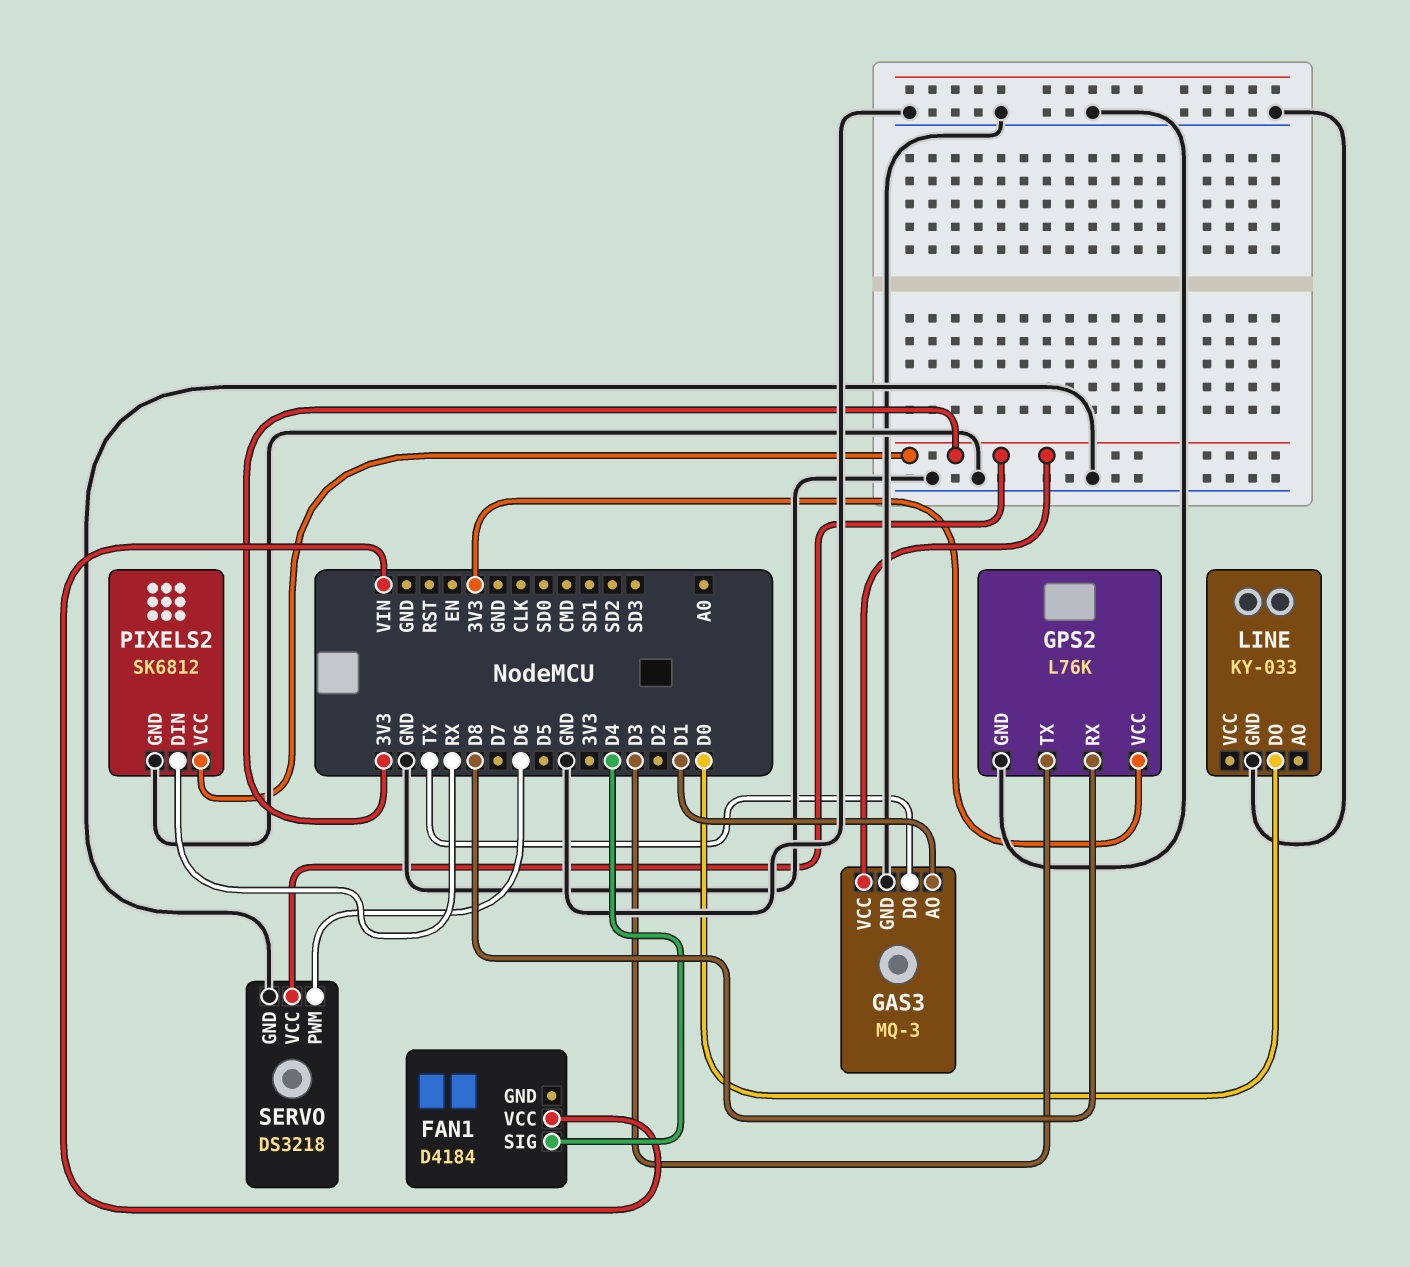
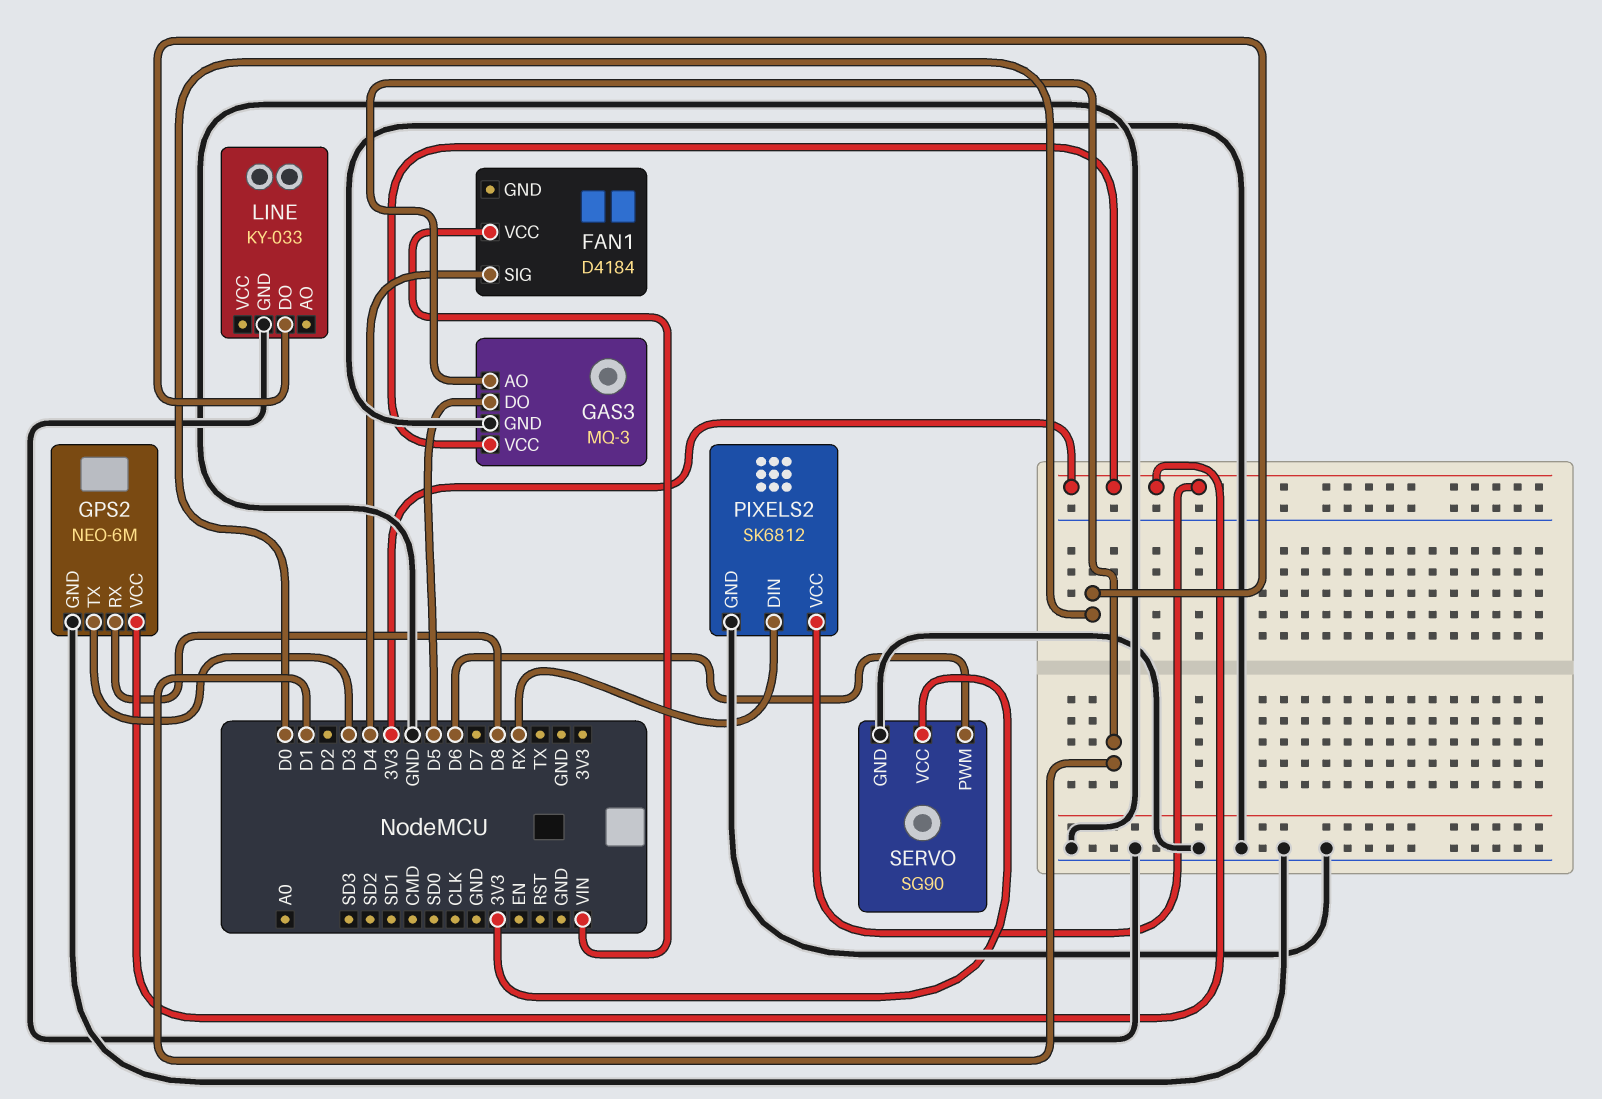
GAS3 pin DO: TX -> D5
GPS2: L76K -> NEO-6M
SERVO: DS3218 -> SG90

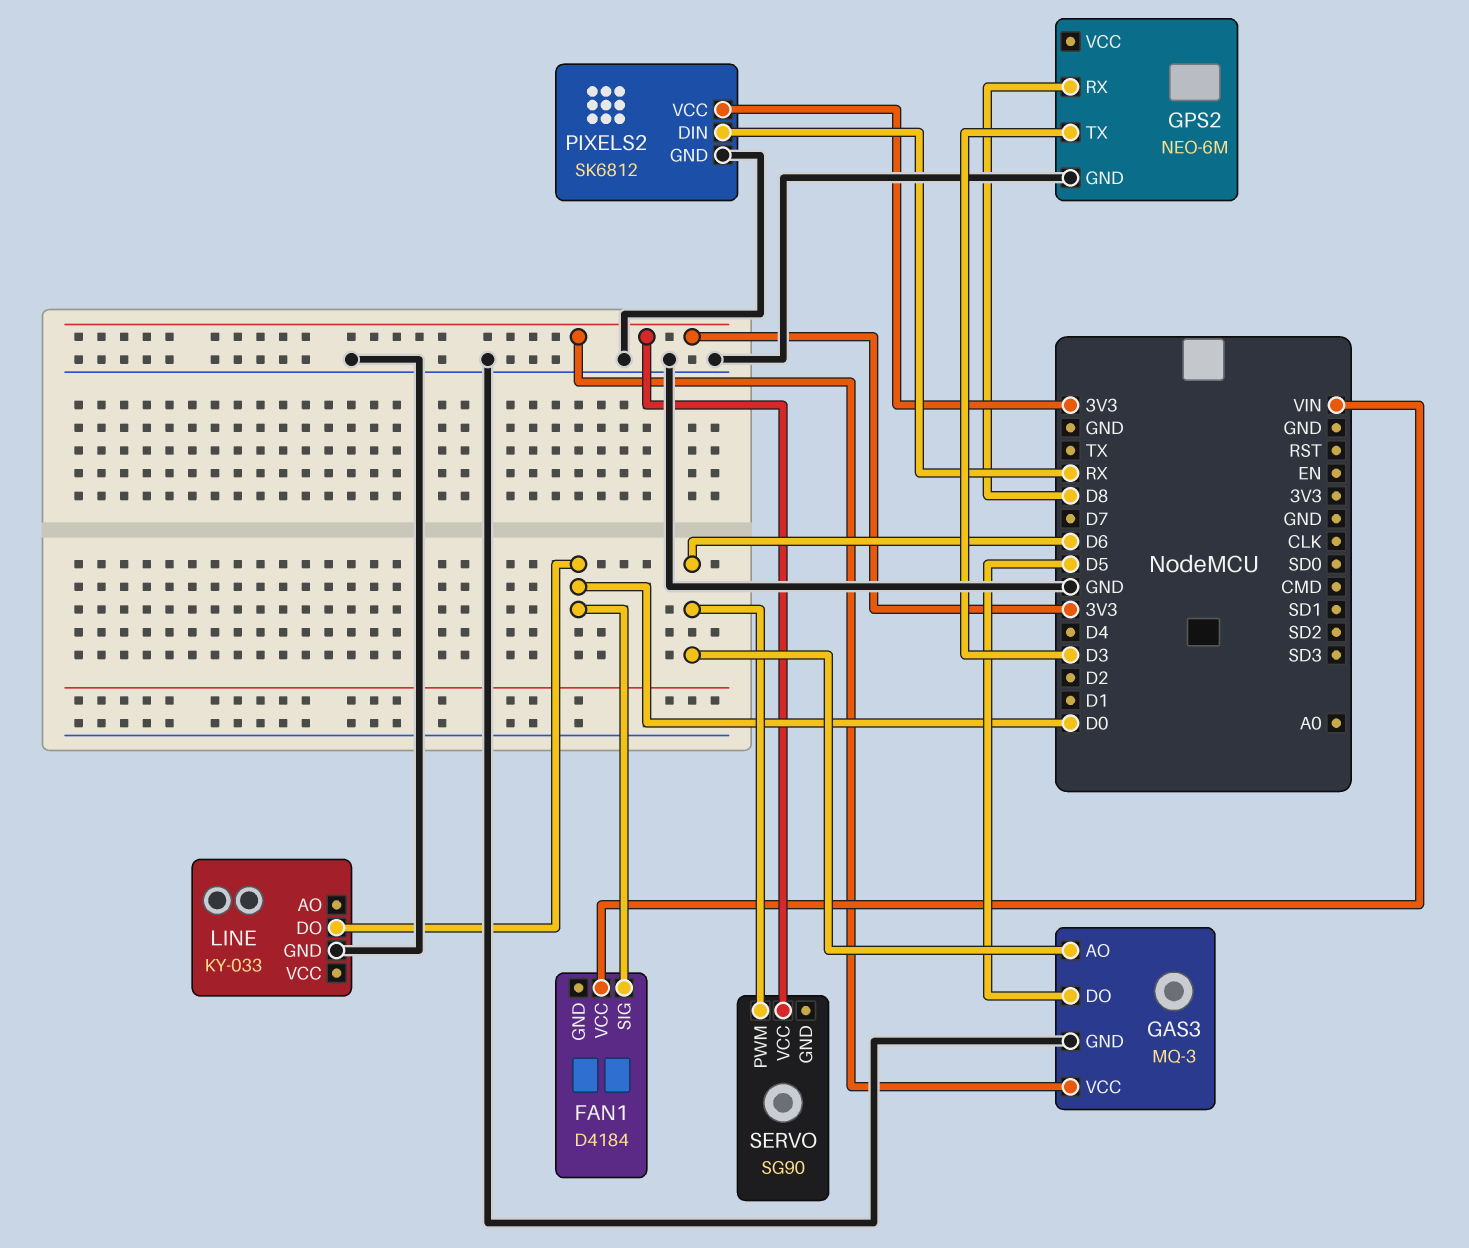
FAN1 pin SIG: D4 -> D0
GAS3 pin AO: D1 -> D6
GPS2 pin VCC: 3V3 -> none
SERVO pin GND: GND -> none

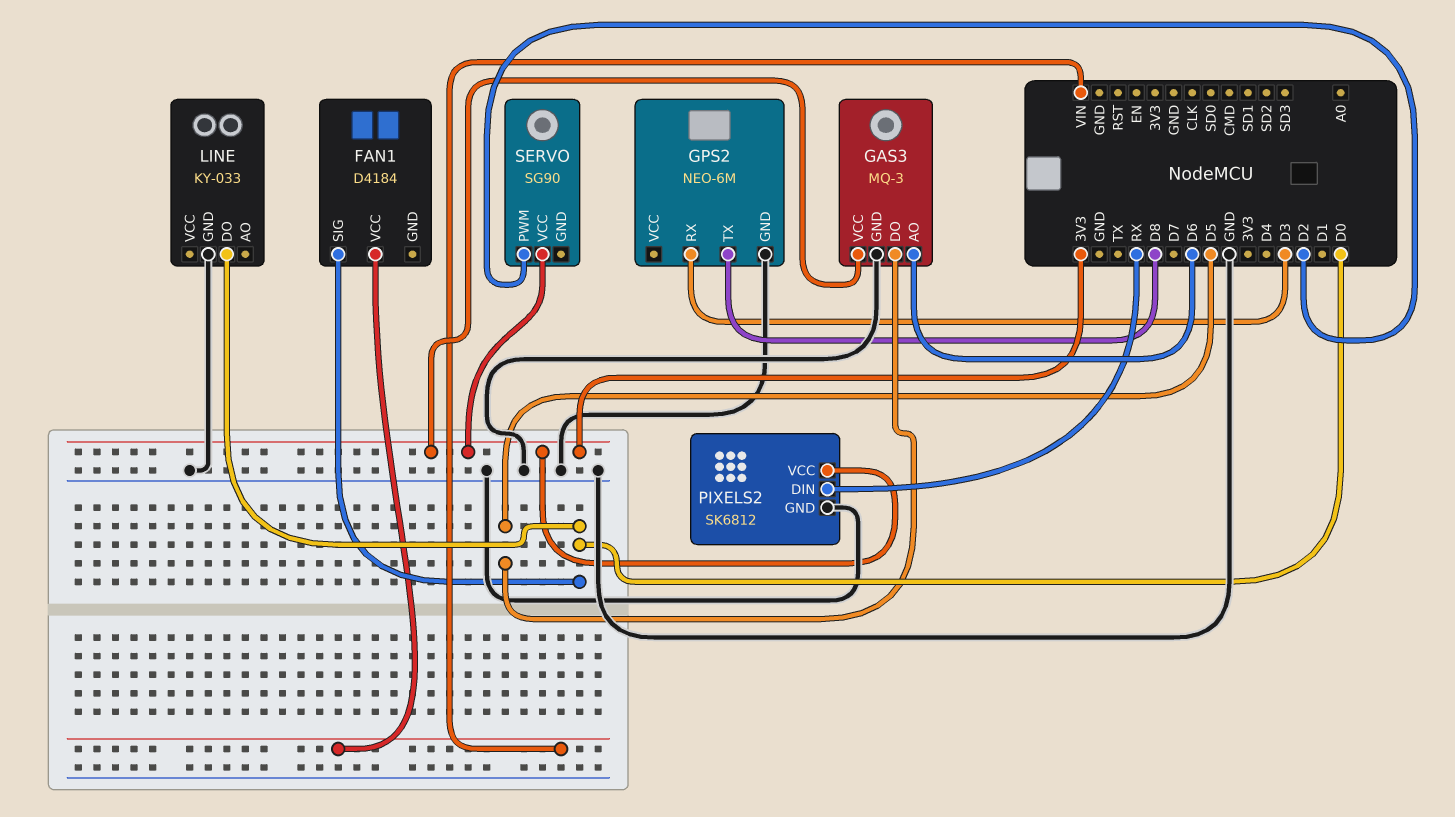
GPS2 pin RX: D8 -> D3
GPS2 pin TX: D3 -> D8
SERVO pin PWM: D6 -> D2

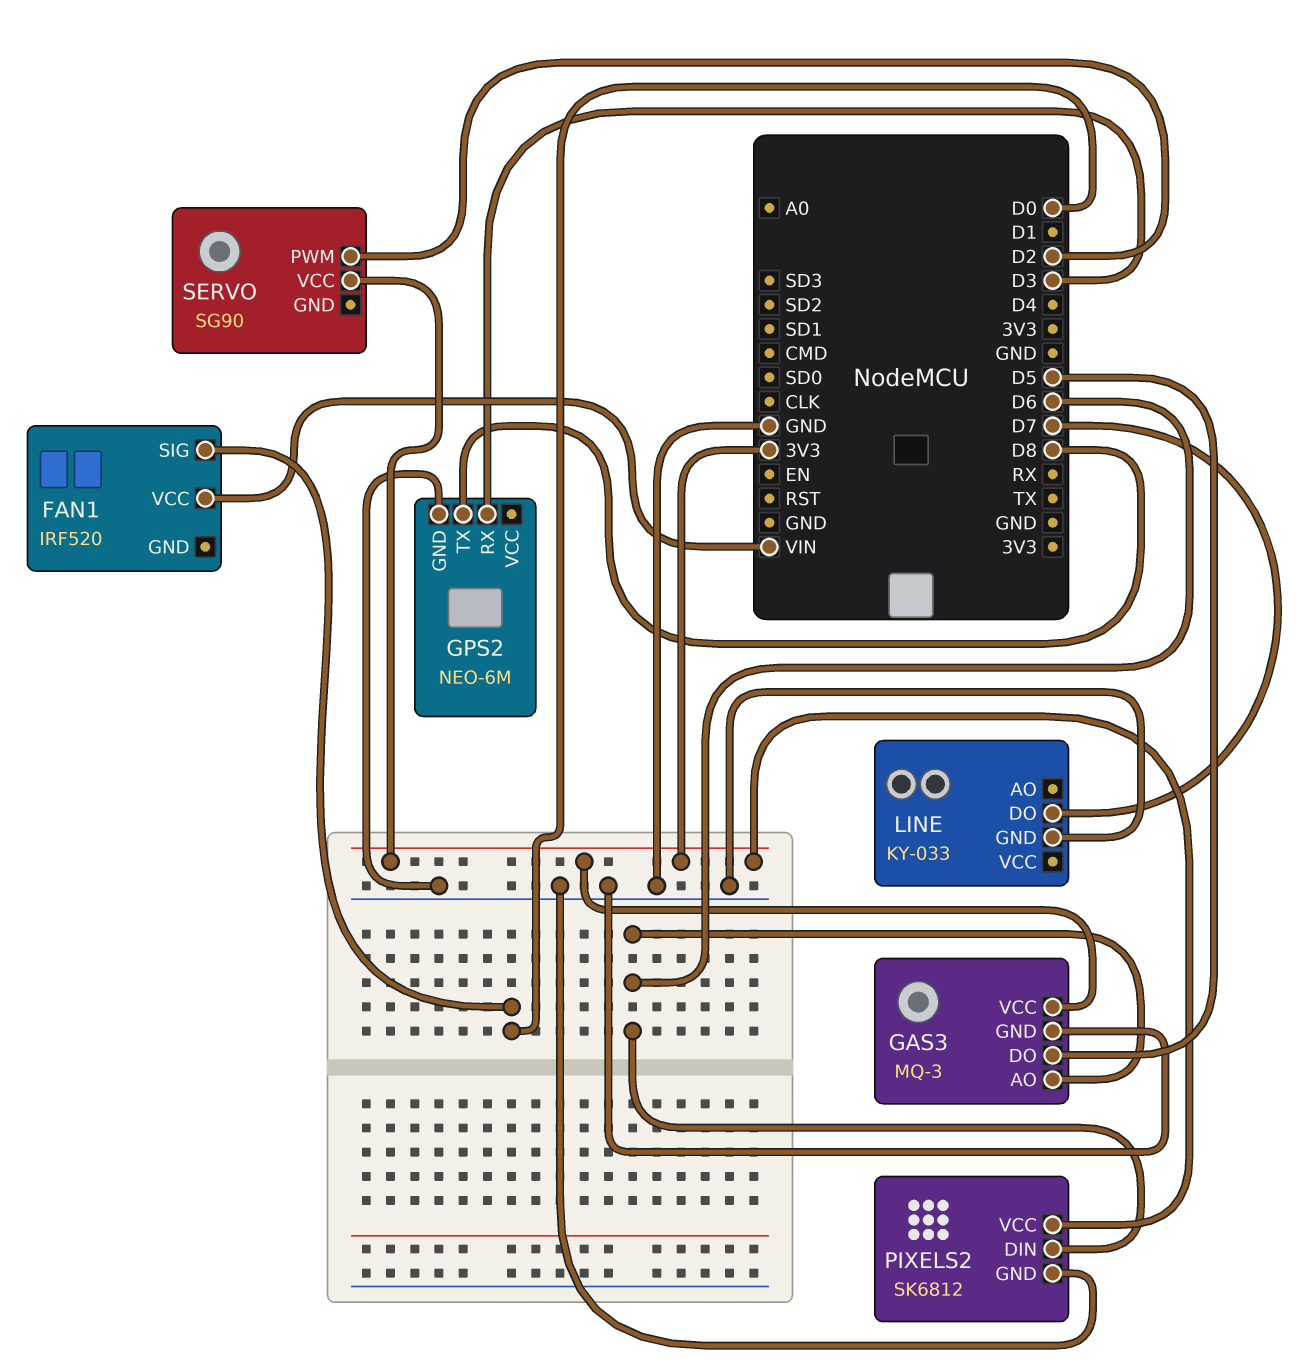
FAN1: D4184 -> IRF520
LINE pin DO: D0 -> D7
PIXELS2 pin DIN: RX -> D6

